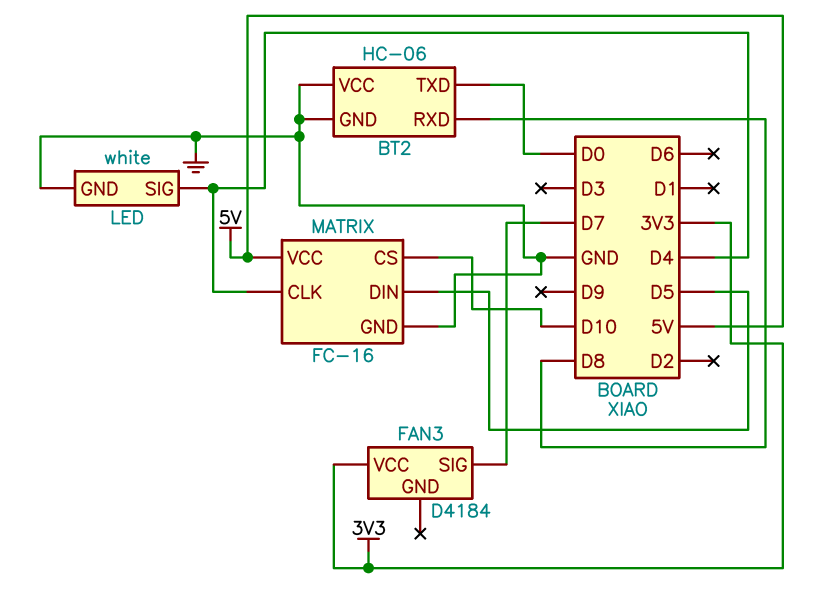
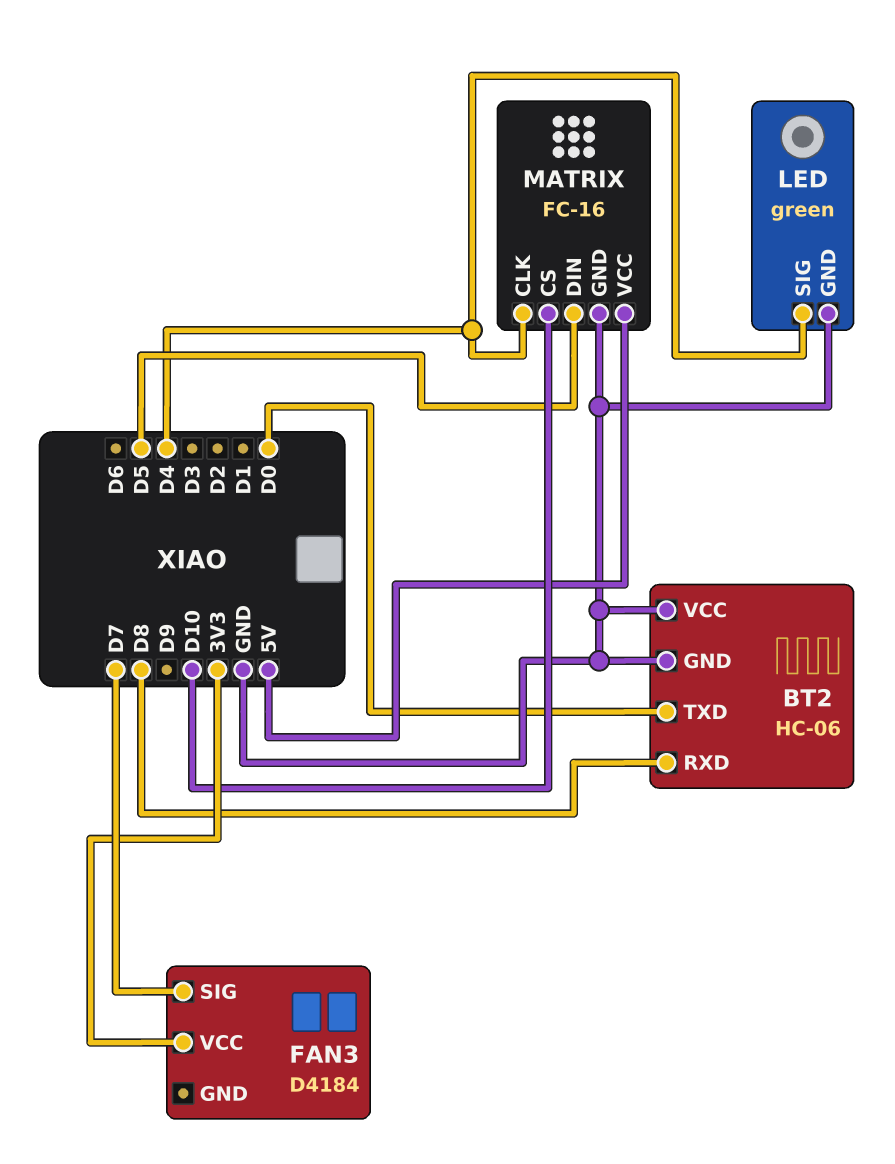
LED: white -> green

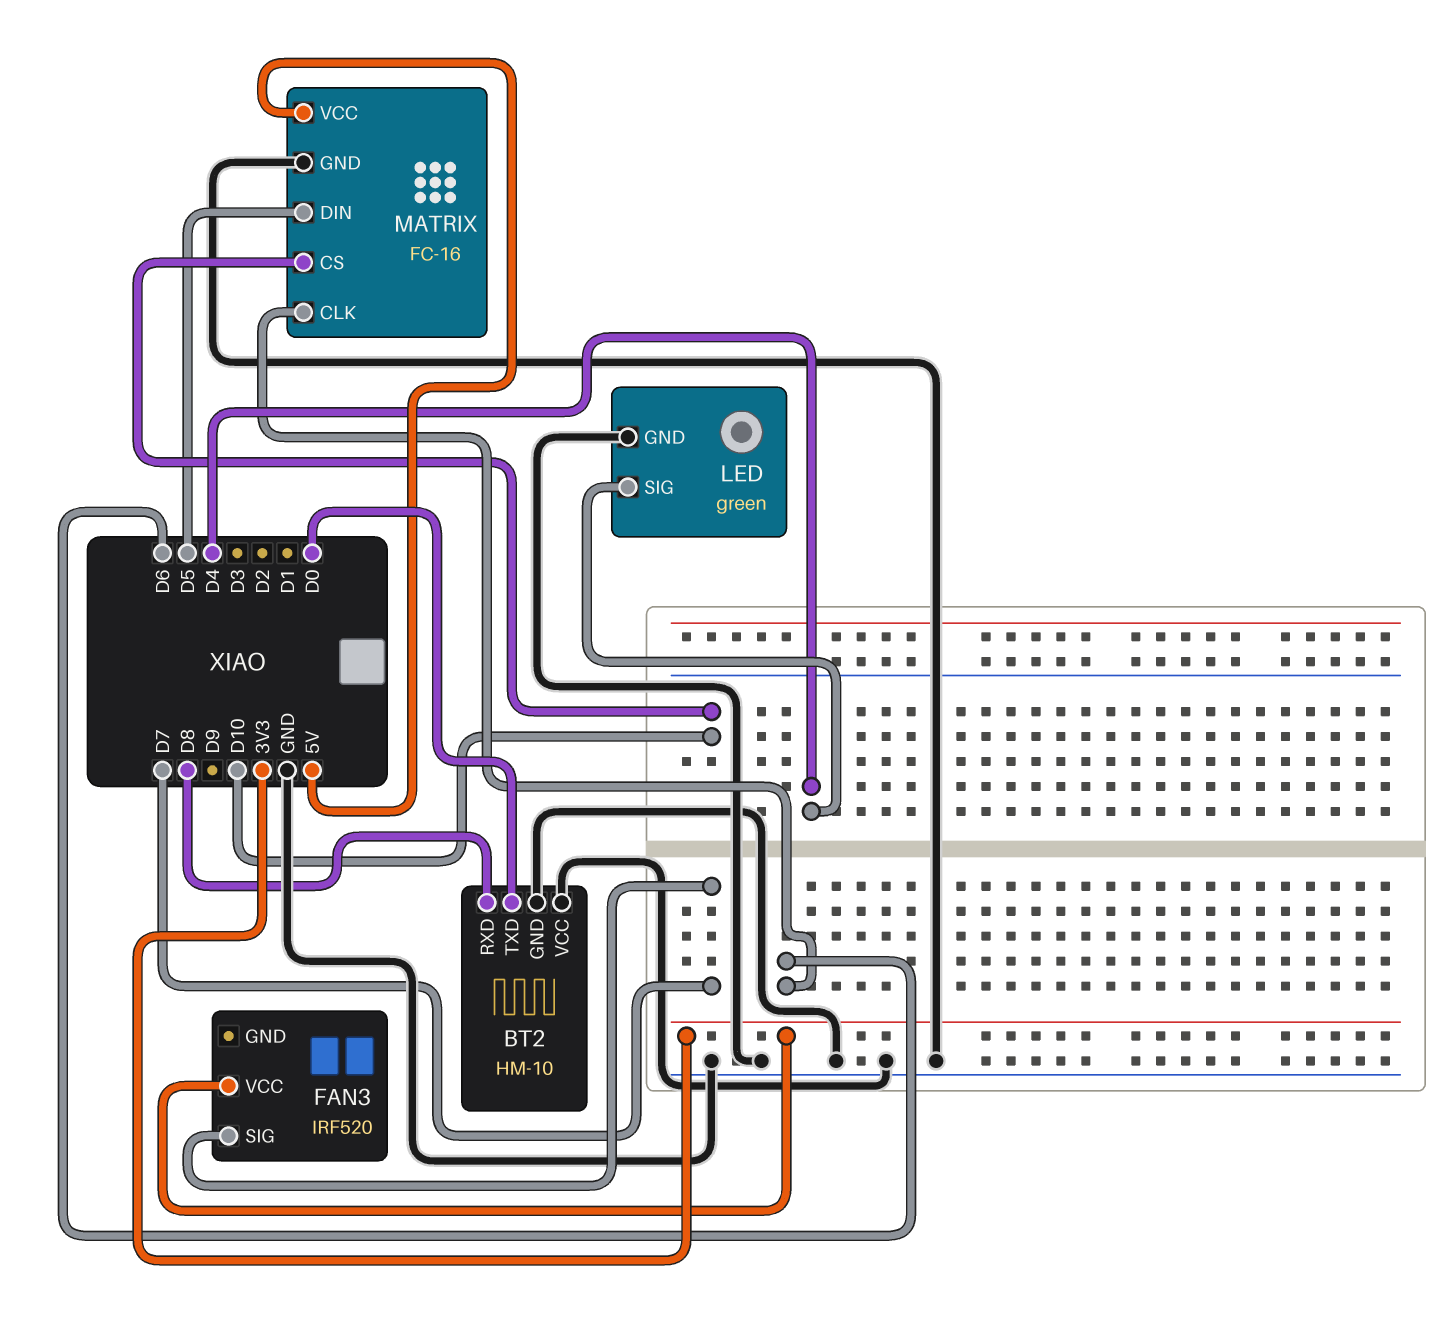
BT2: HC-06 -> HM-10
FAN3: D4184 -> IRF520
MATRIX pin CLK: D4 -> D6

